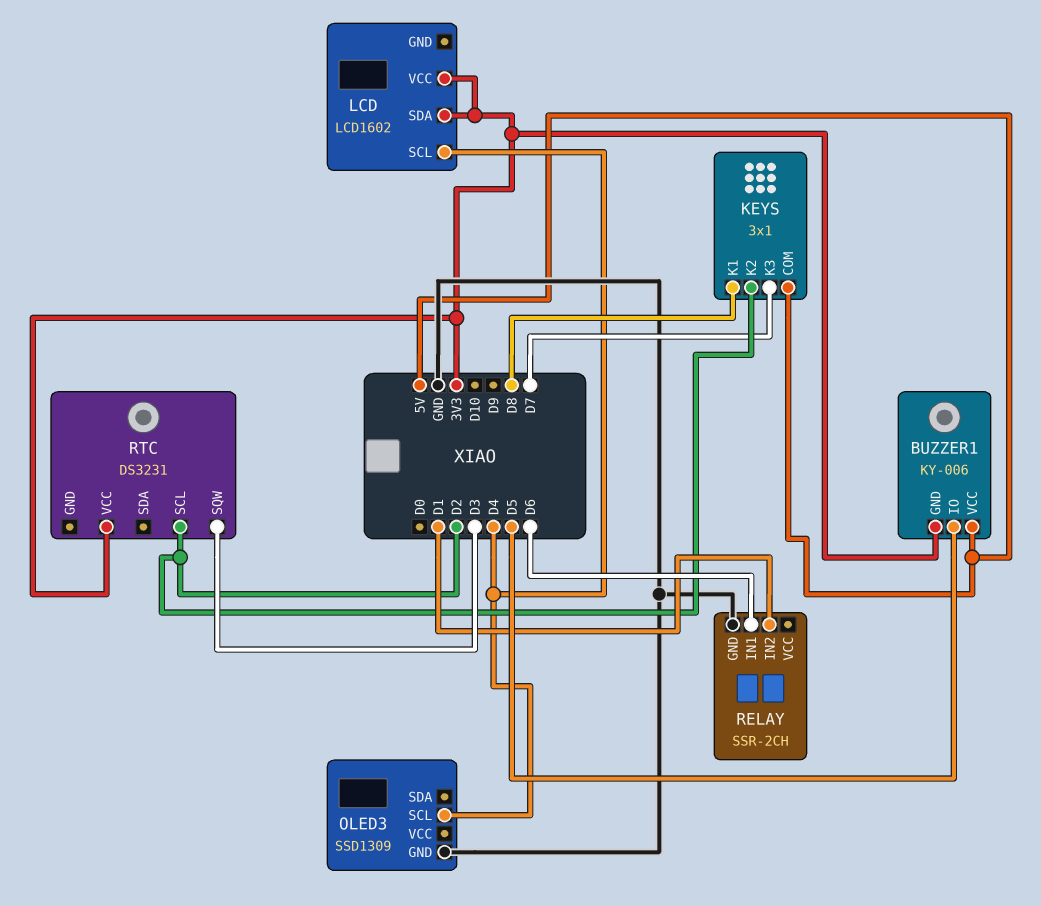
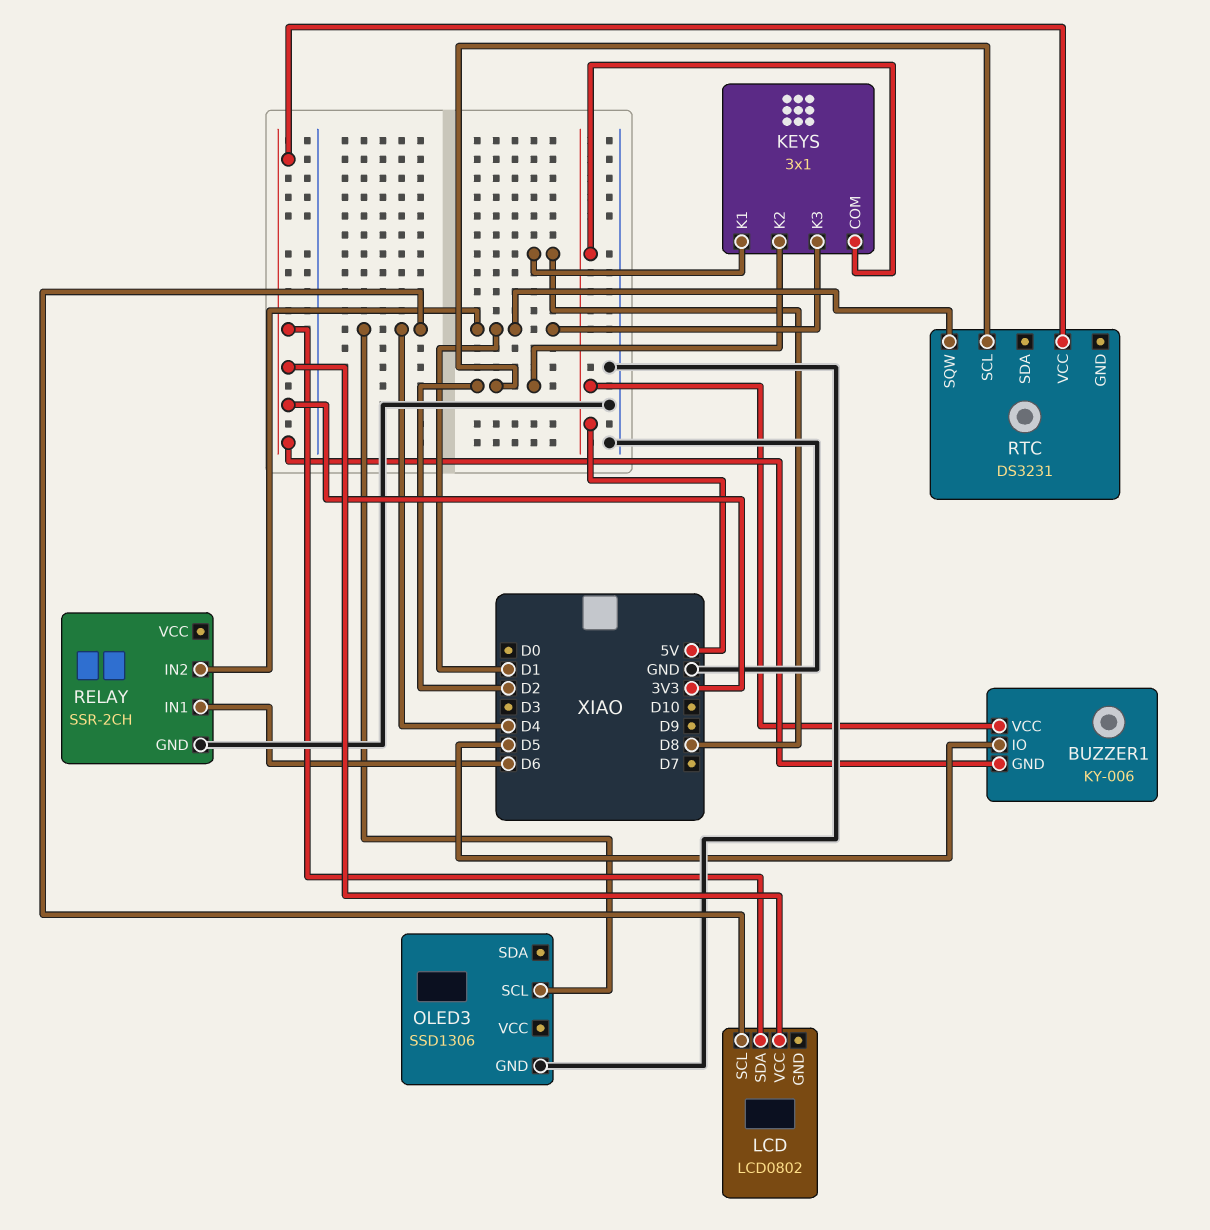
KEYS pin K3: D7 -> D1
LCD: LCD1602 -> LCD0802
OLED3: SSD1309 -> SSD1306
RTC pin SQW: D3 -> D1

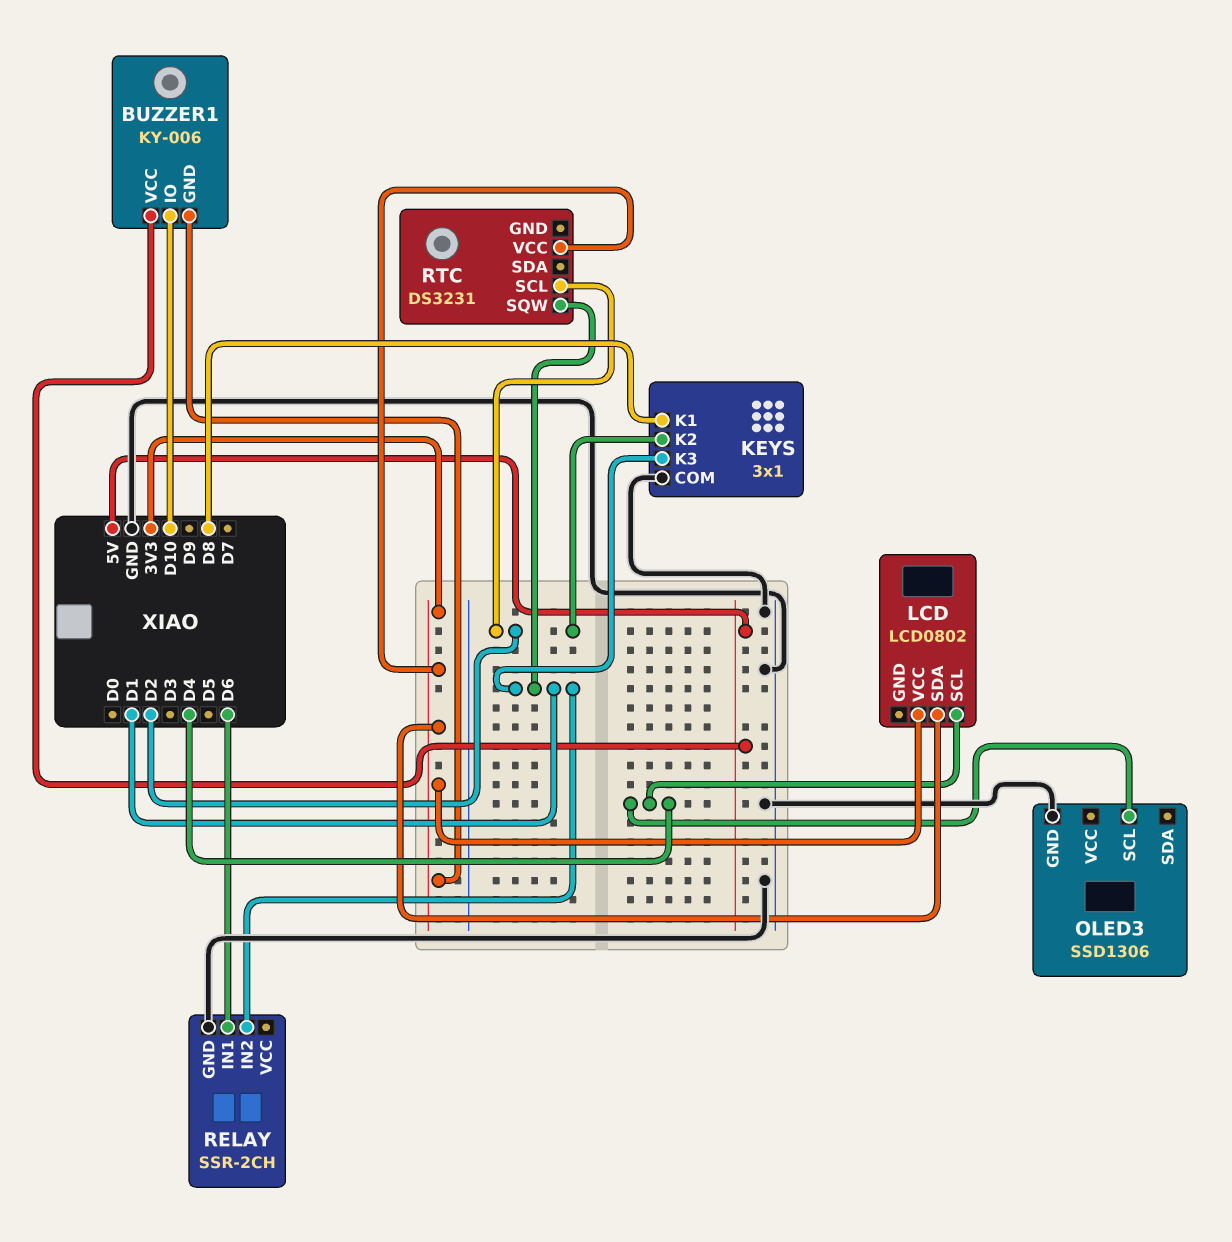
BUZZER1 pin IO: D5 -> D10
KEYS pin COM: 5V -> GND

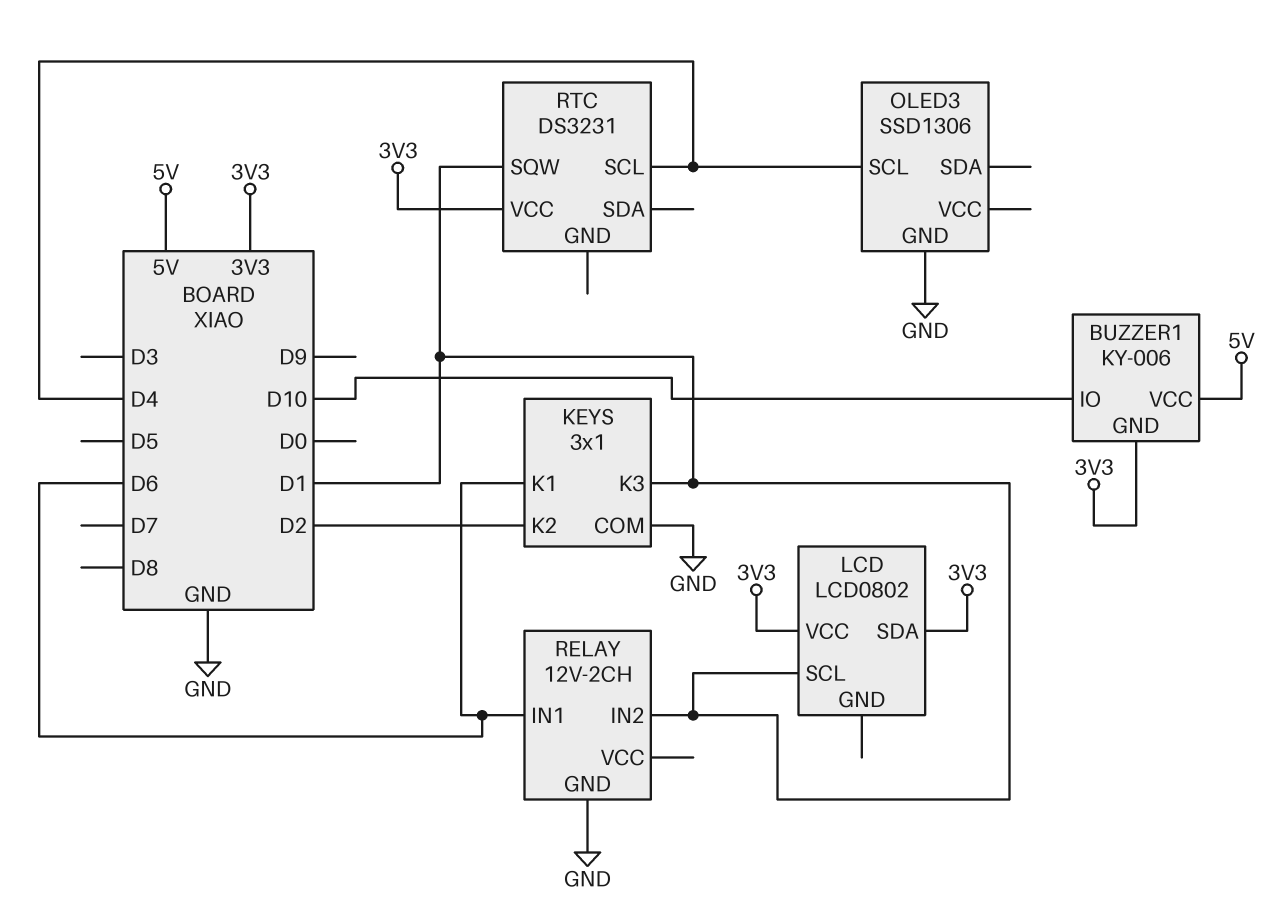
KEYS pin K1: D8 -> D6
LCD pin SCL: D4 -> D1
RELAY: SSR-2CH -> 12V-2CH
RTC pin SCL: D2 -> D4

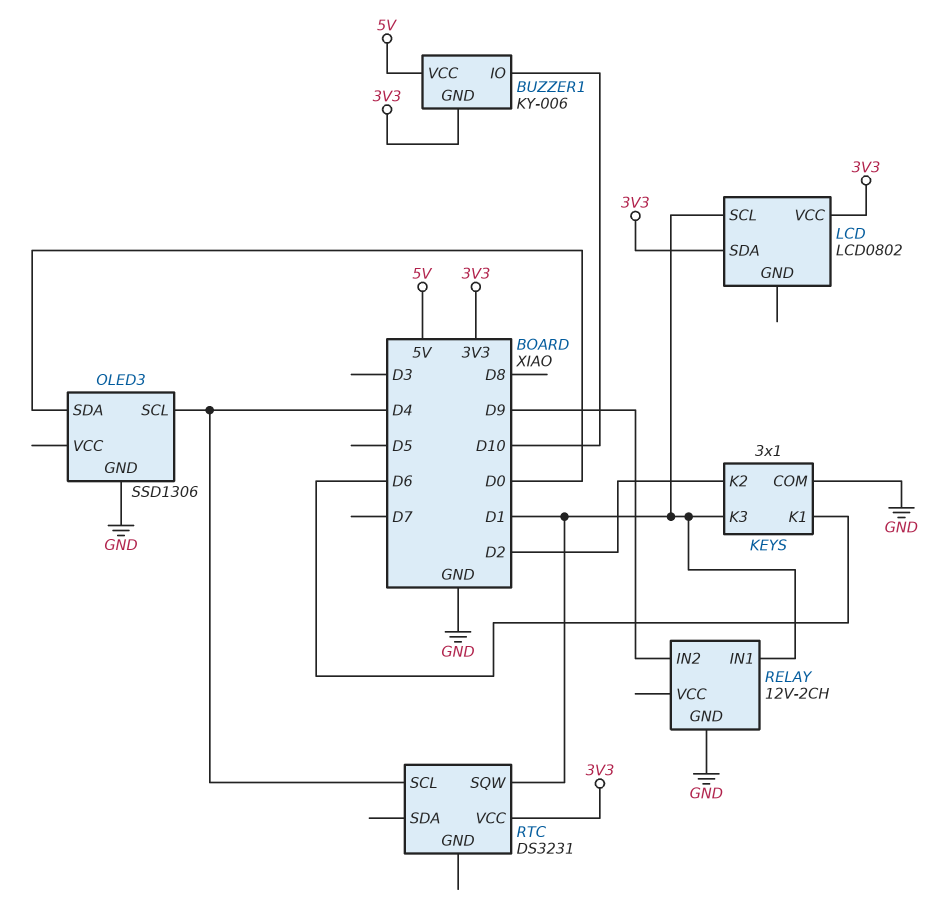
OLED3 pin SDA: none -> D0
RELAY pin IN1: D6 -> D1
RELAY pin IN2: D1 -> D9

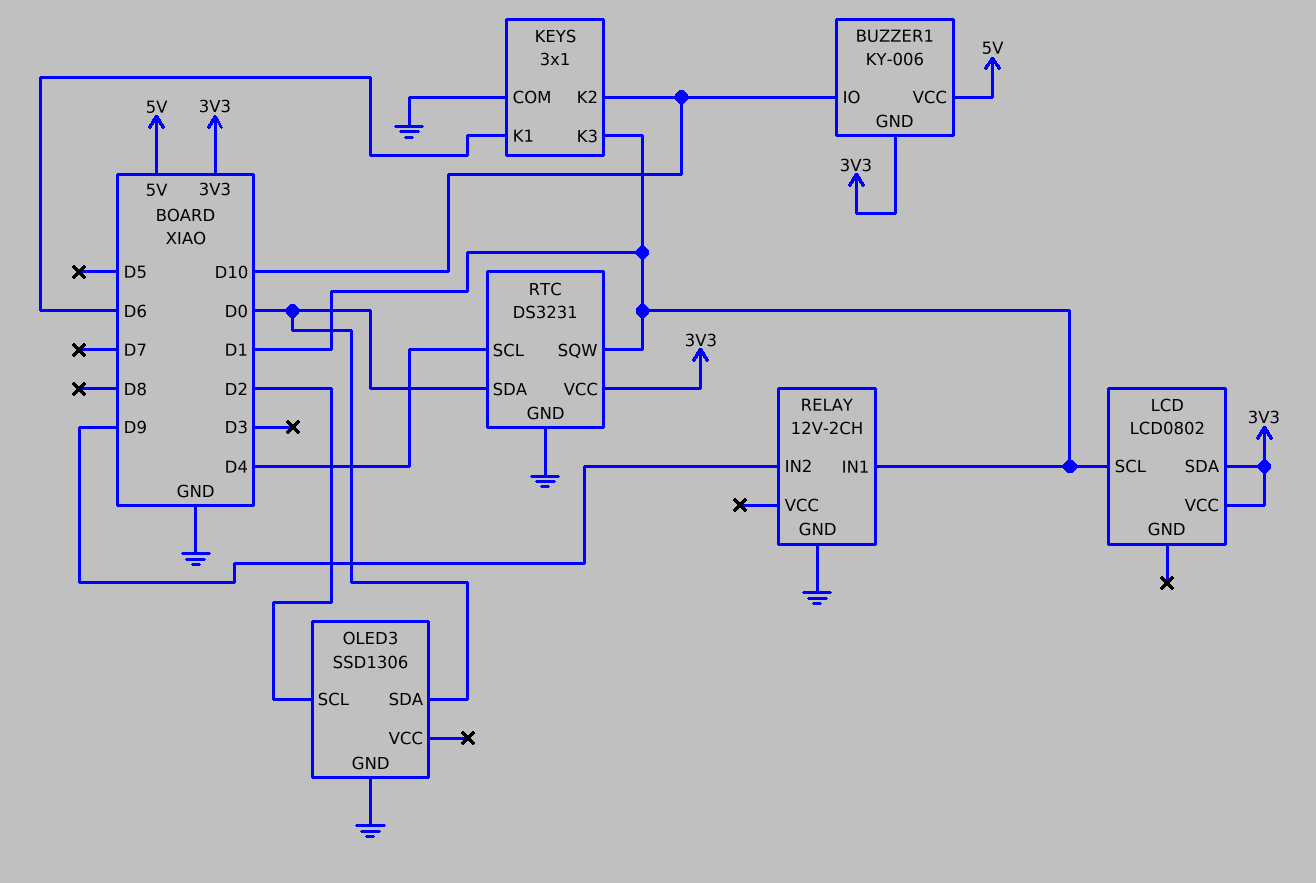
KEYS pin K2: D2 -> D10
OLED3 pin SCL: D4 -> D2
RTC pin GND: none -> GND
RTC pin SDA: none -> D0

